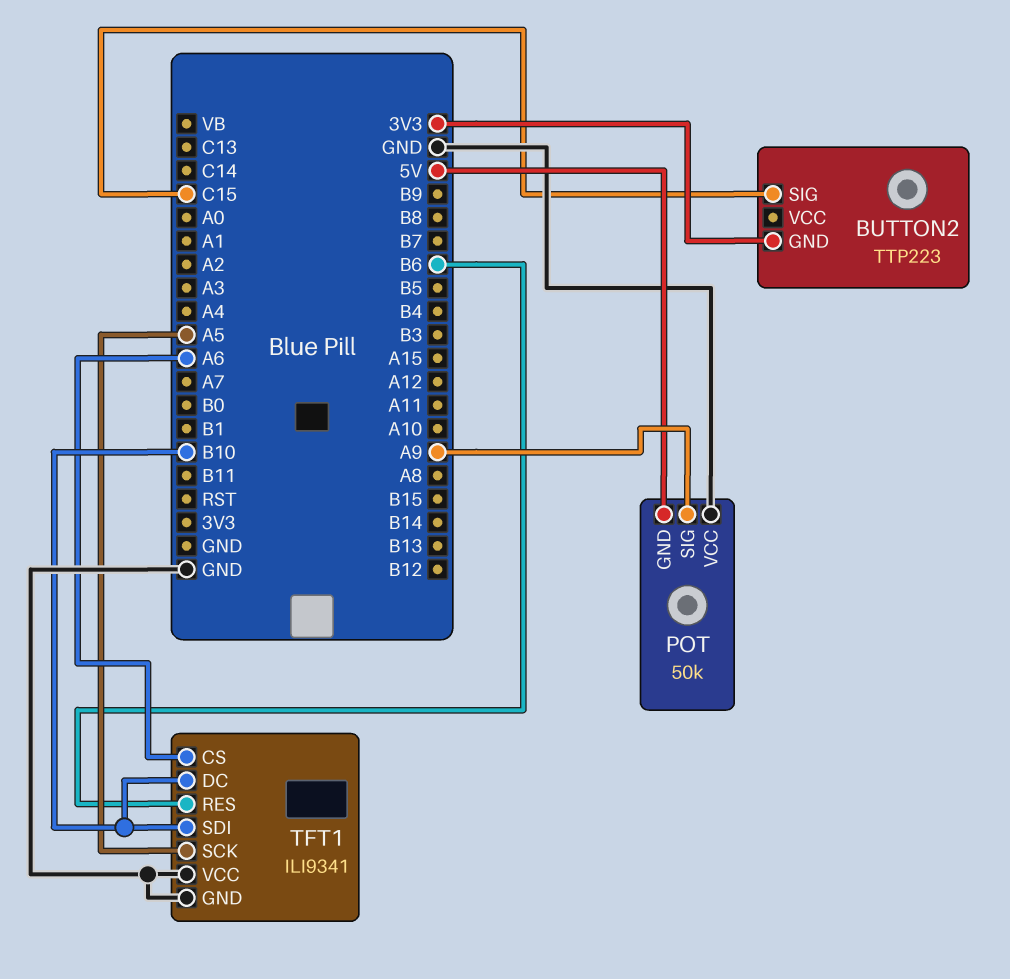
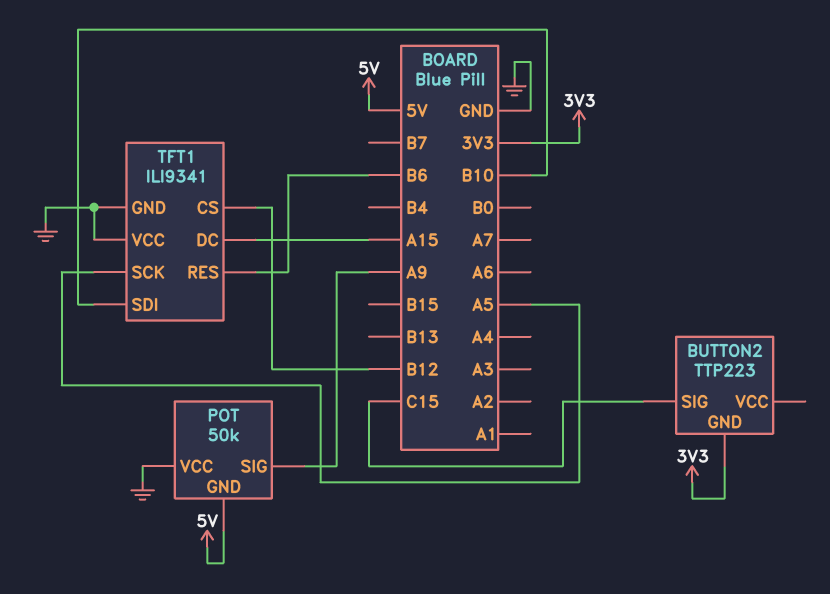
TFT1 pin CS: A6 -> B12
TFT1 pin DC: B10 -> A15

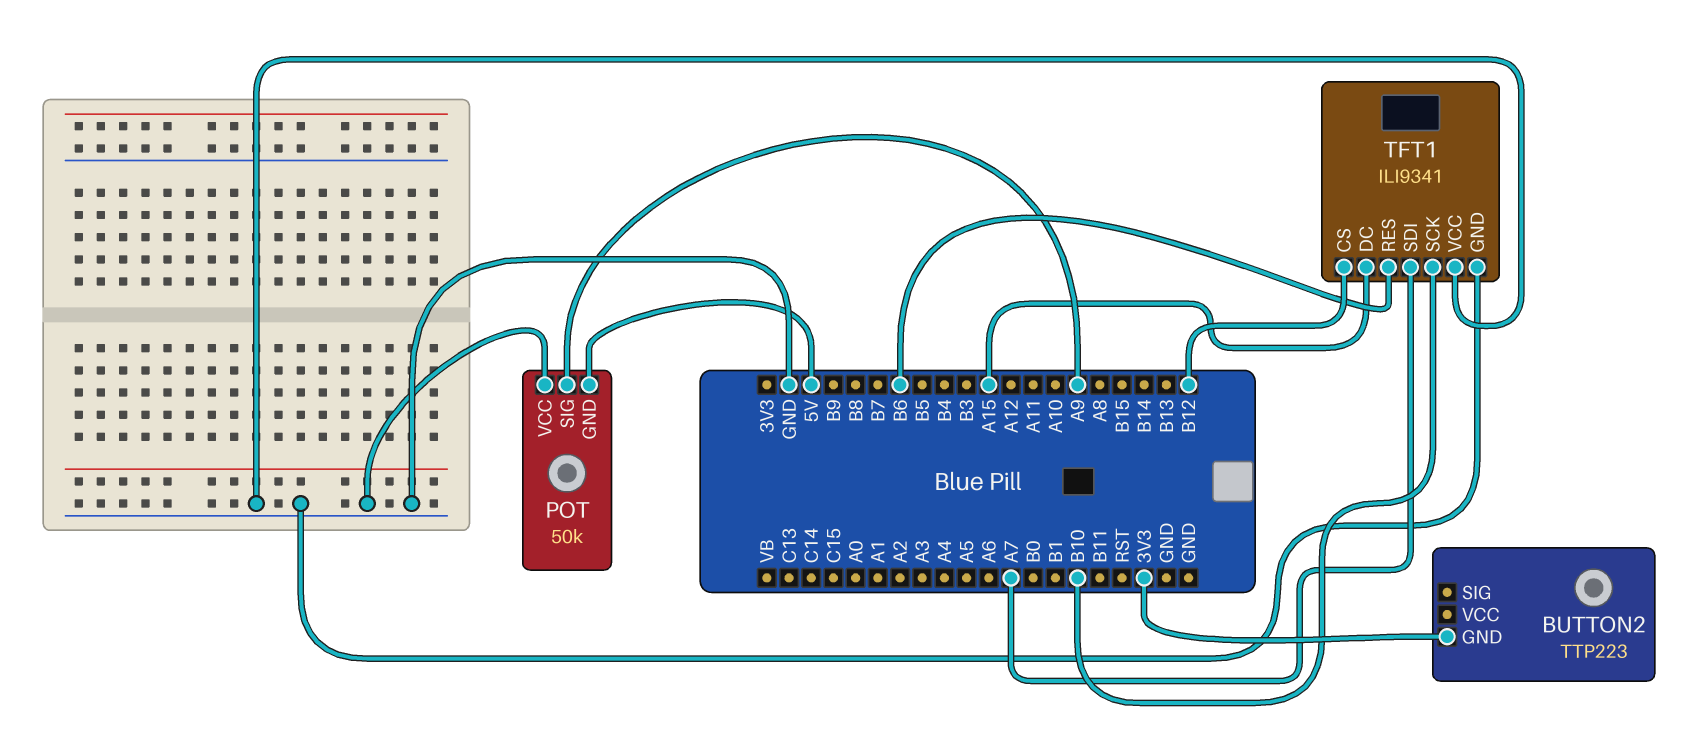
BUTTON2 pin SIG: C15 -> none
TFT1 pin SCK: A5 -> B10
TFT1 pin SDI: B10 -> A7

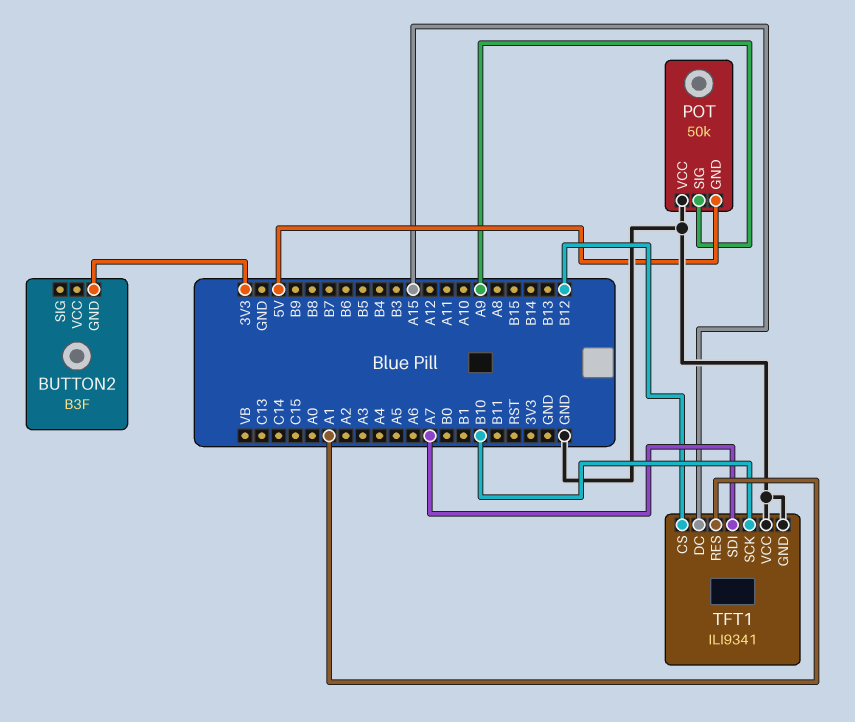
BUTTON2: TTP223 -> B3F
TFT1 pin RES: B6 -> A1

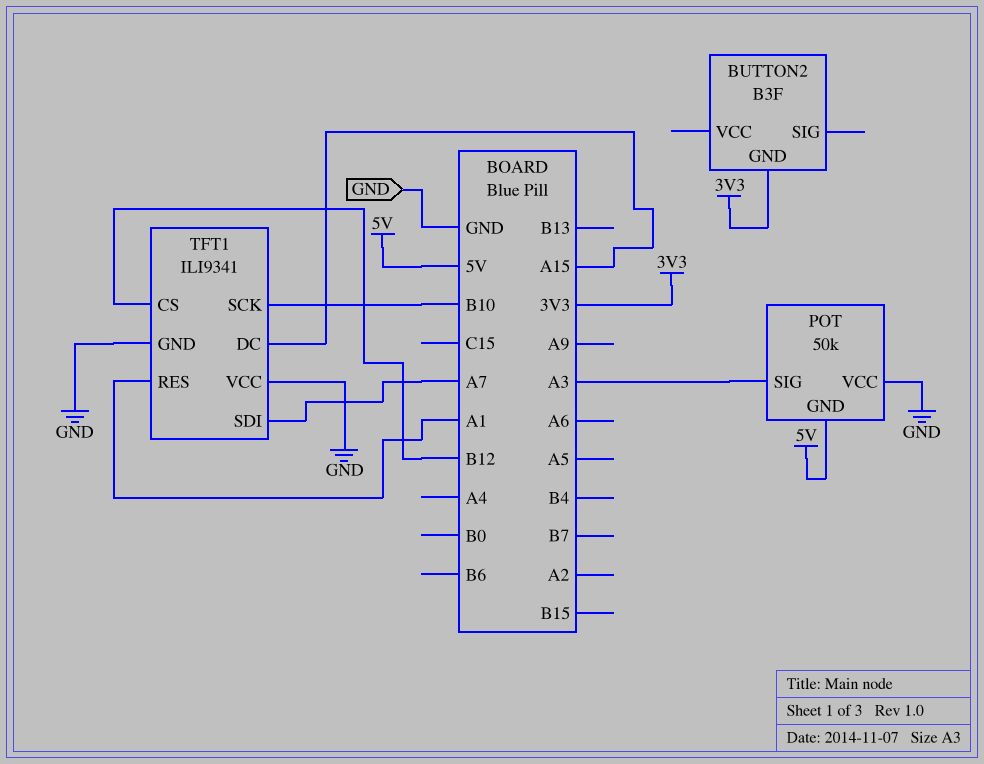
POT pin SIG: A9 -> A3

